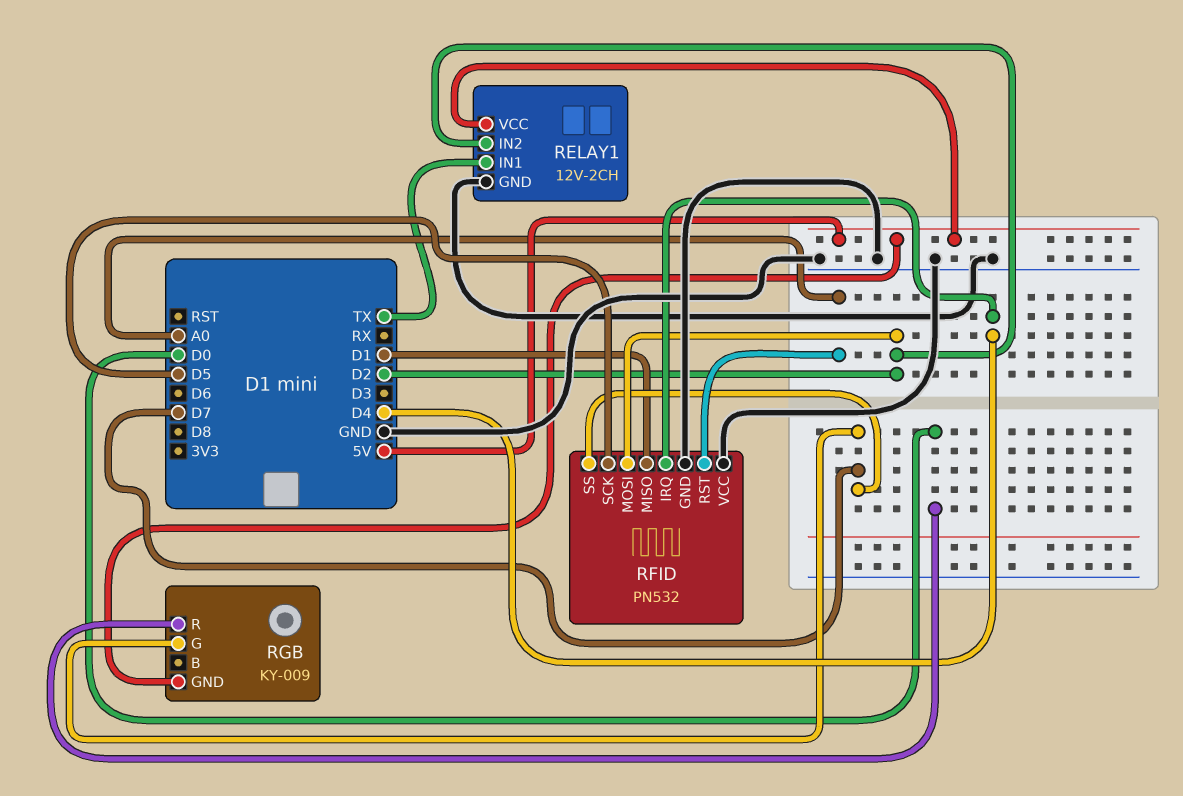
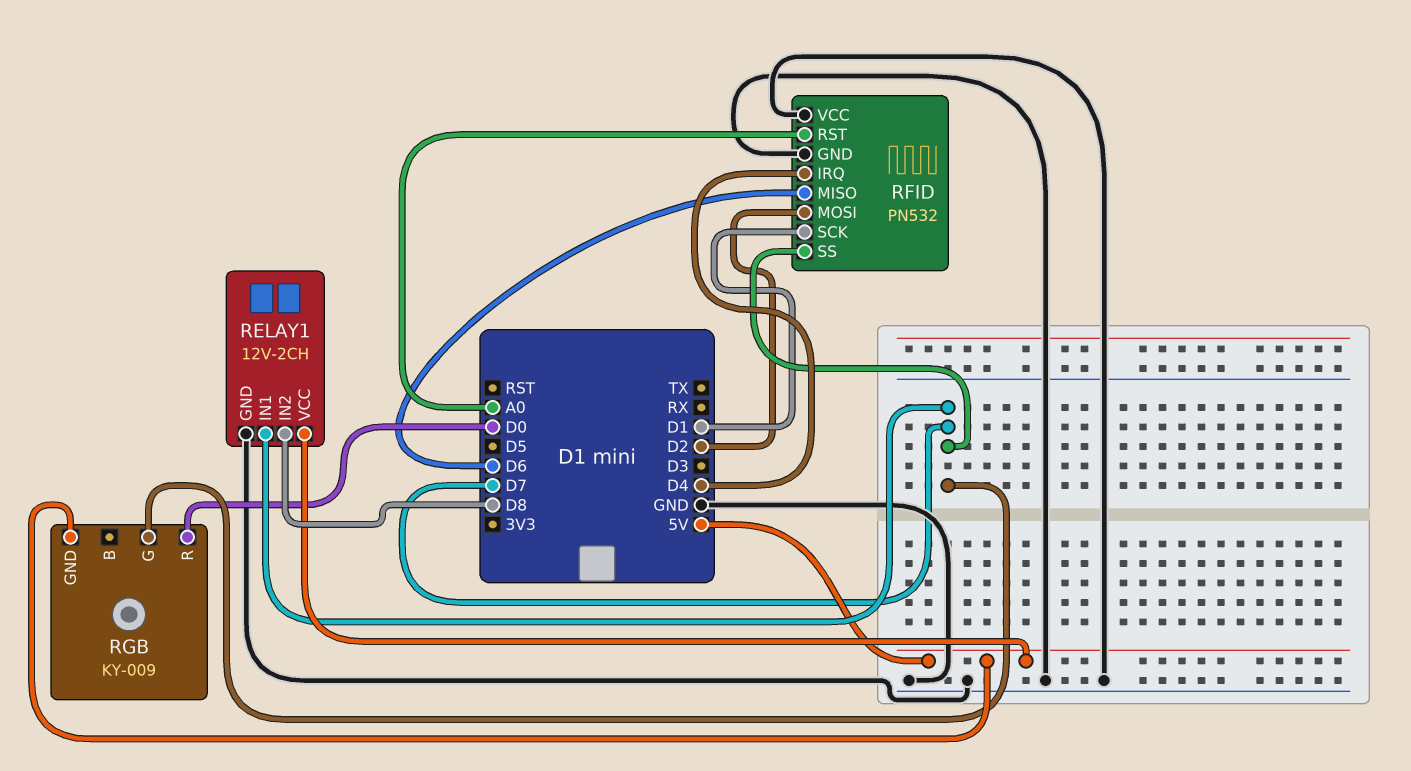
RELAY1 pin IN1: TX -> D7
RELAY1 pin IN2: D2 -> D8
RFID pin MISO: D1 -> D6
RFID pin SCK: D5 -> D1

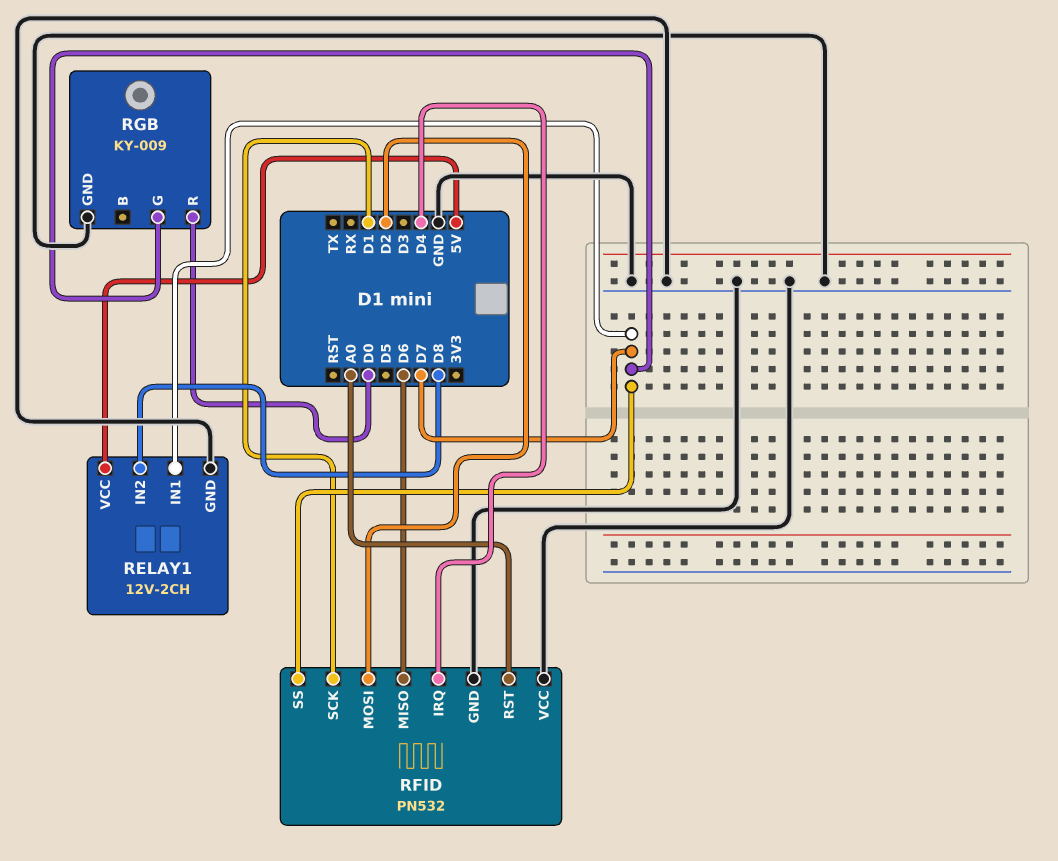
RGB pin GND: 5V -> GND

